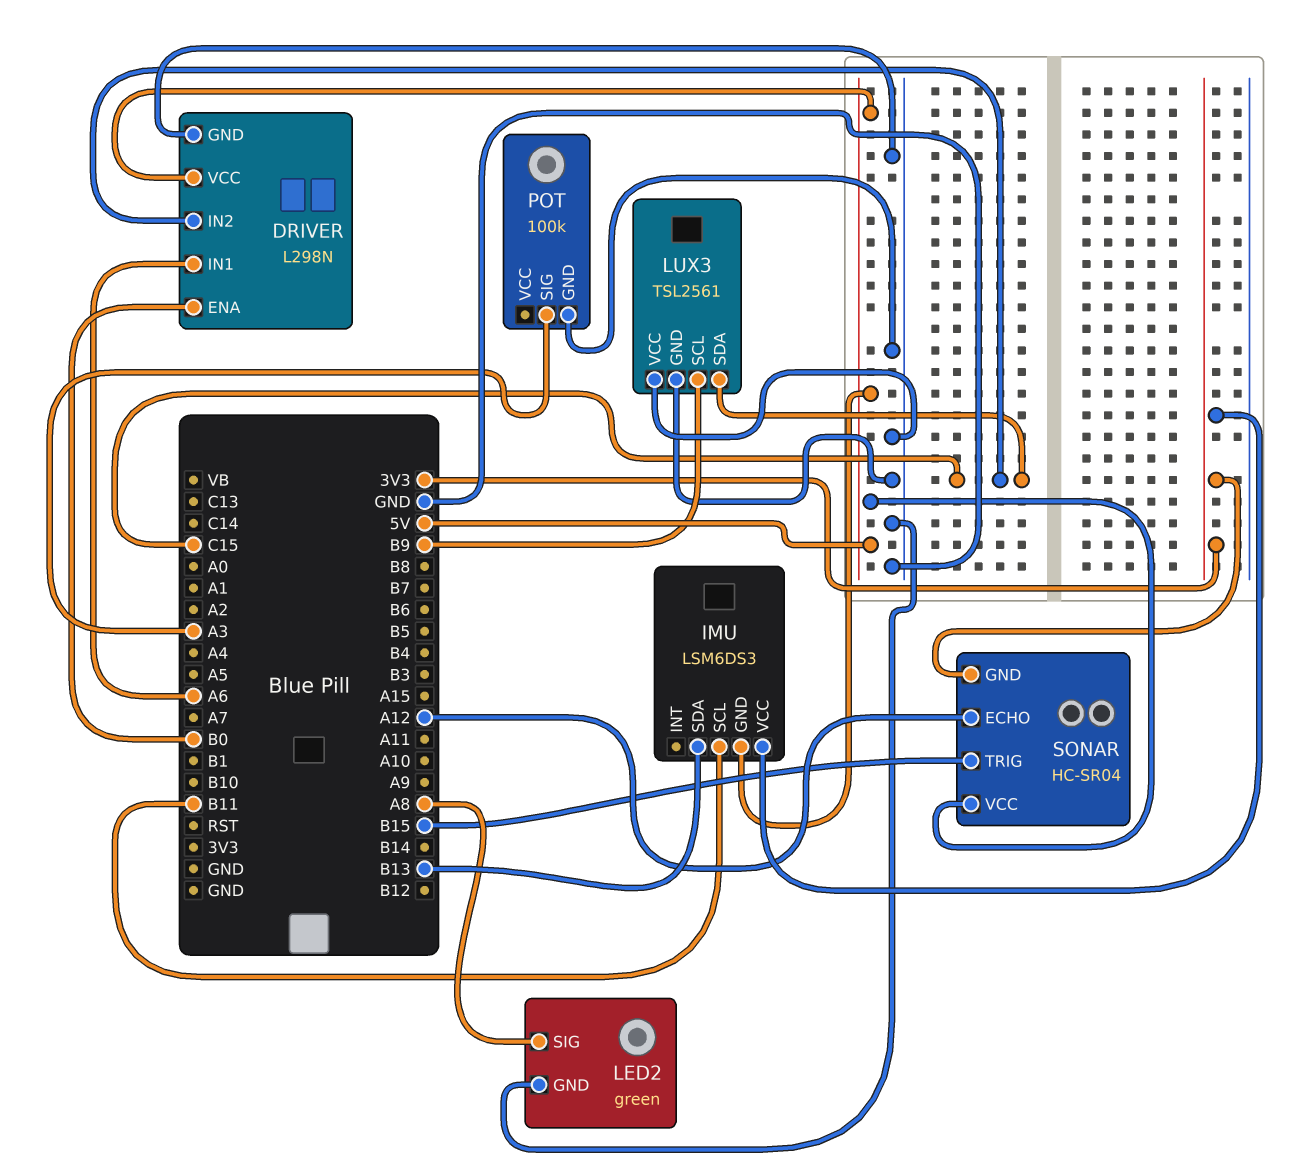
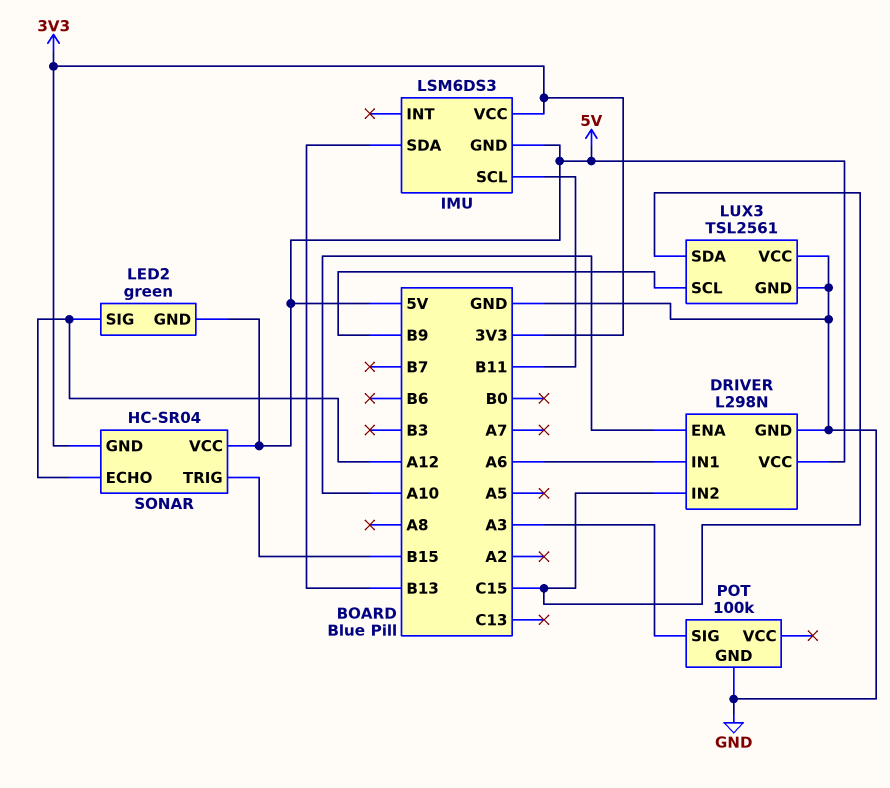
DRIVER pin ENA: B0 -> A10
LED2 pin GND: GND -> 5V
LED2 pin SIG: A8 -> A12

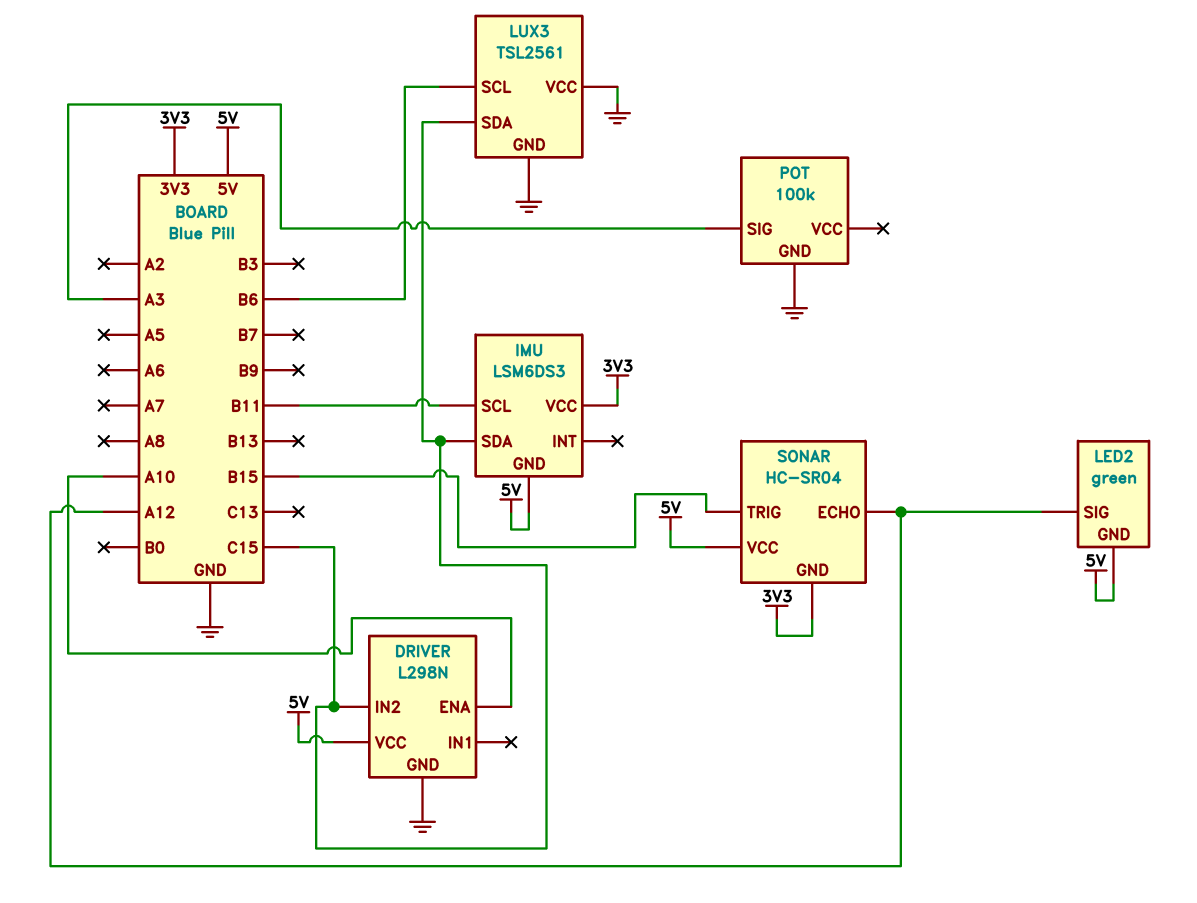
DRIVER pin IN1: A6 -> none
IMU pin SDA: B13 -> C15
LUX3 pin SCL: B9 -> B6

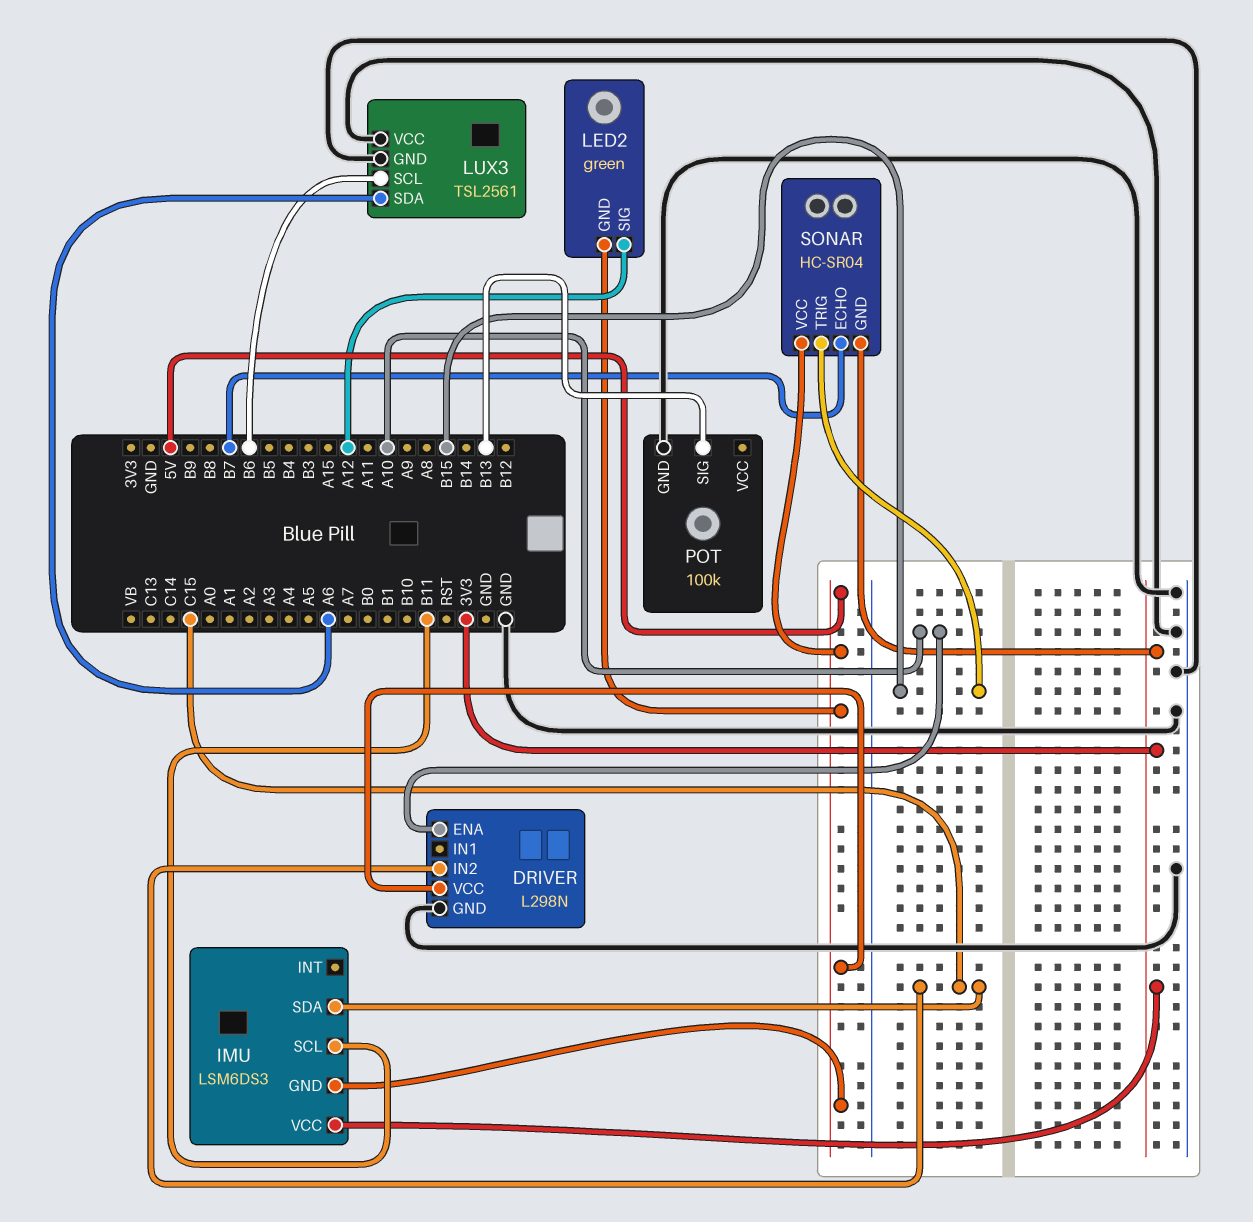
LUX3 pin SDA: C15 -> A6
POT pin SIG: A3 -> B13
SONAR pin ECHO: A12 -> B7

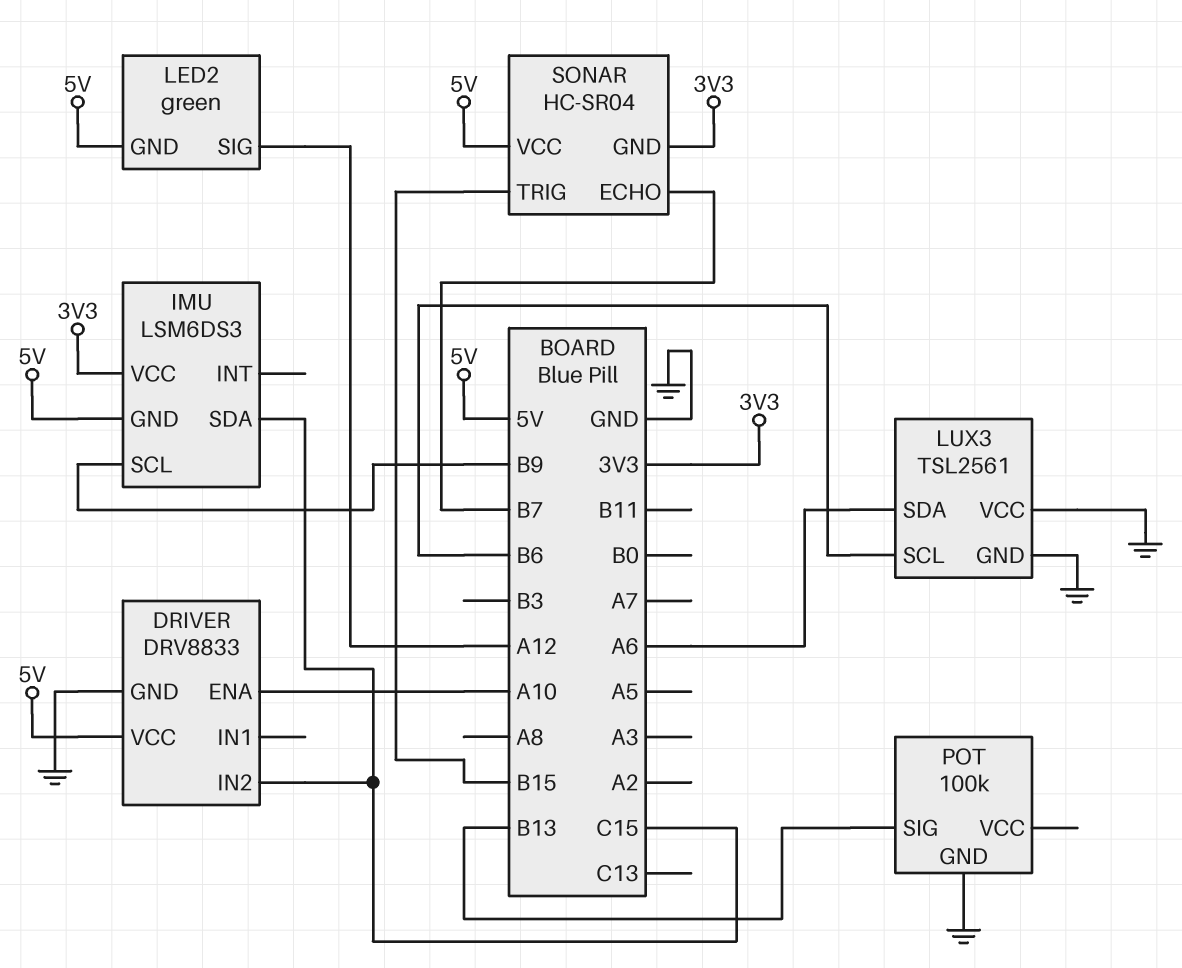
DRIVER: L298N -> DRV8833
IMU pin SCL: B11 -> B9

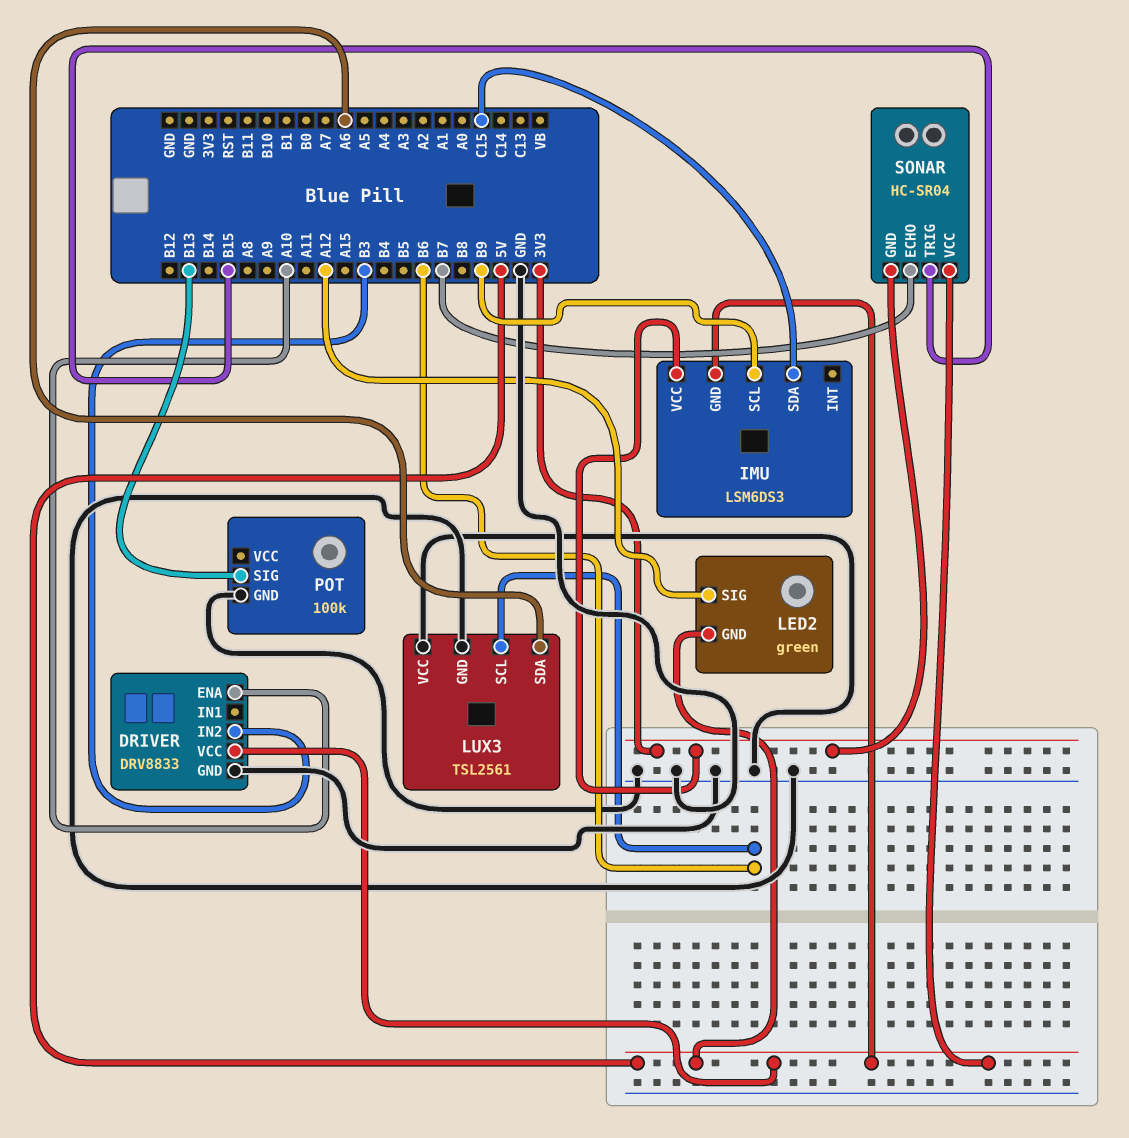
DRIVER pin IN2: C15 -> B3

